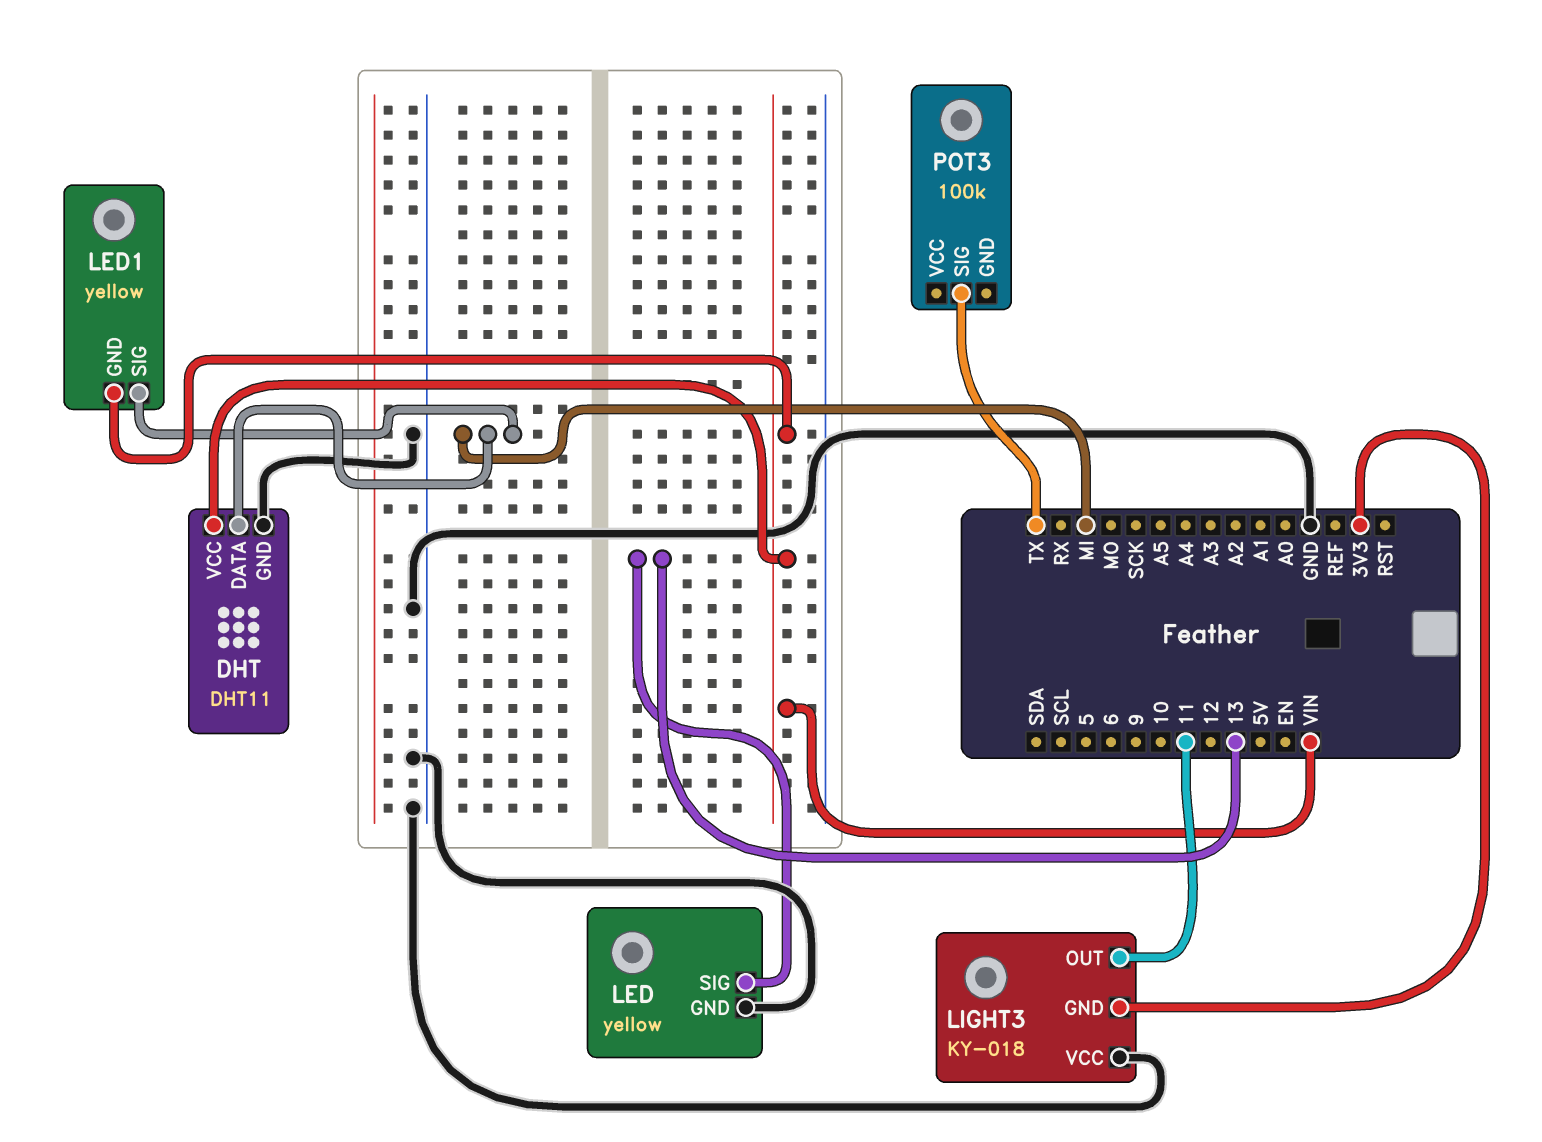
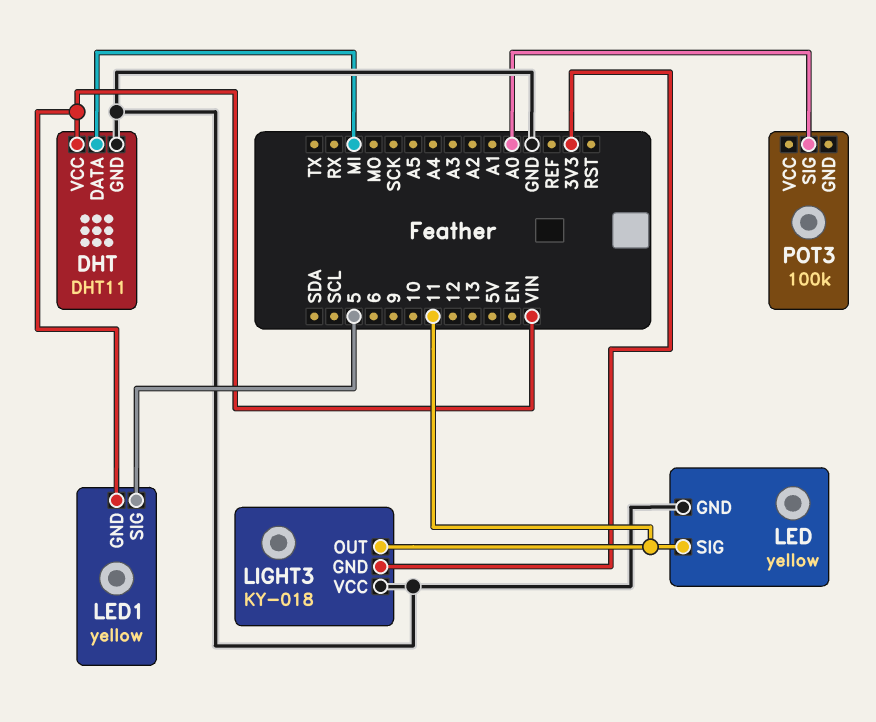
LED pin SIG: 13 -> 11
LED1 pin SIG: MI -> 5
POT3 pin SIG: TX -> A0

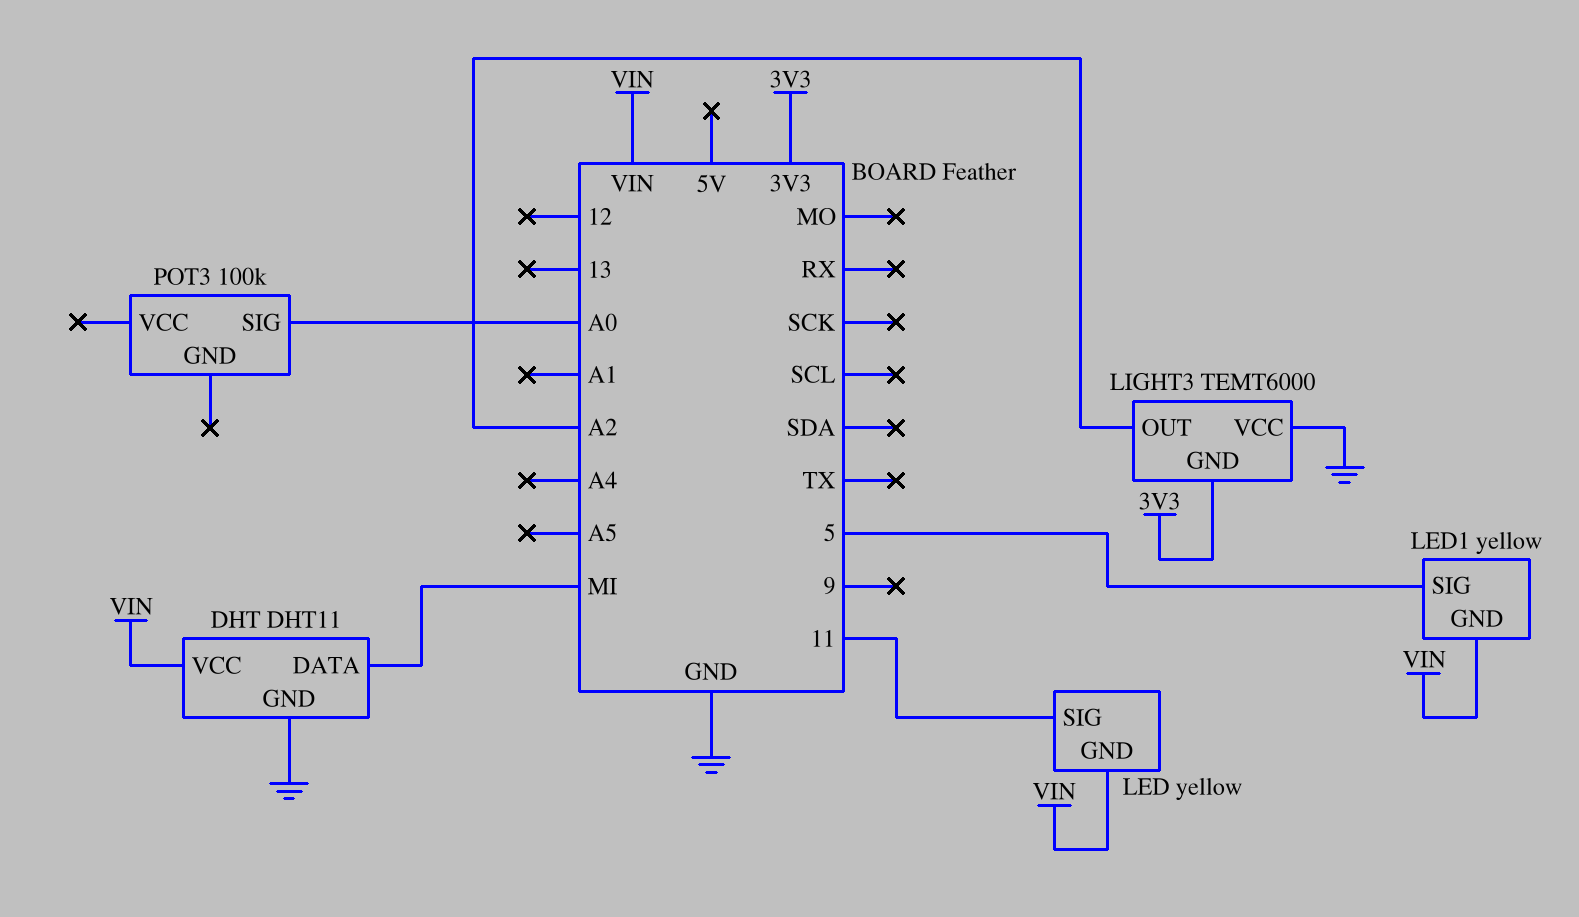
LED pin GND: GND -> VIN
LIGHT3: KY-018 -> TEMT6000
LIGHT3 pin OUT: 11 -> A2

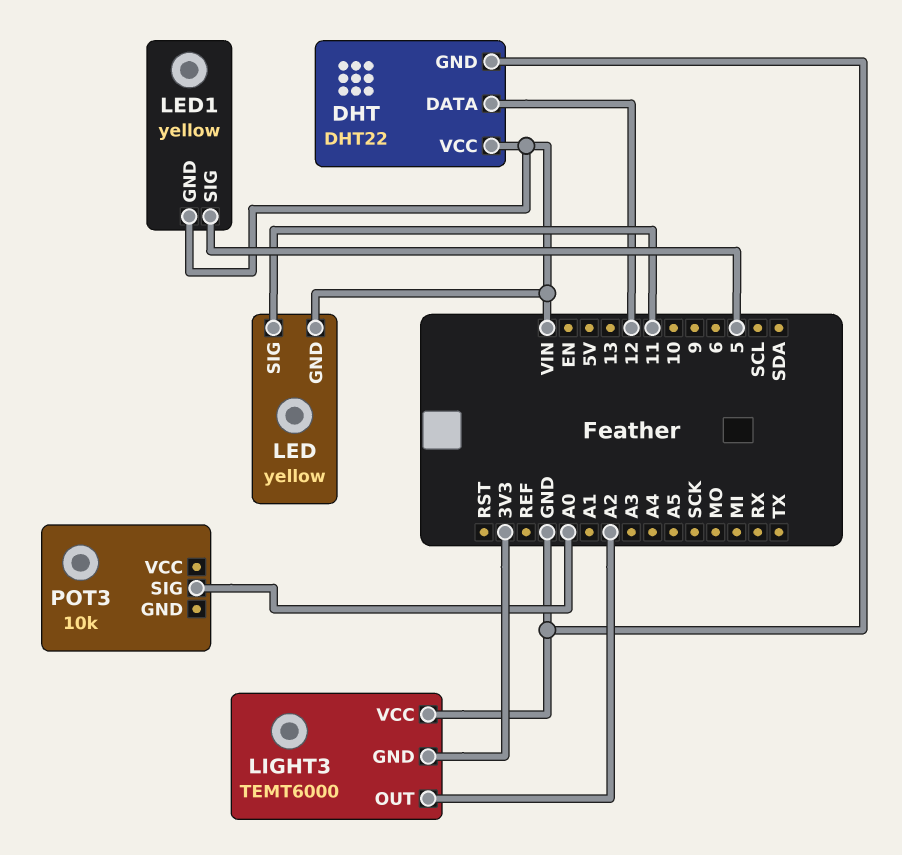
DHT: DHT11 -> DHT22
DHT pin DATA: MI -> 12
POT3: 100k -> 10k

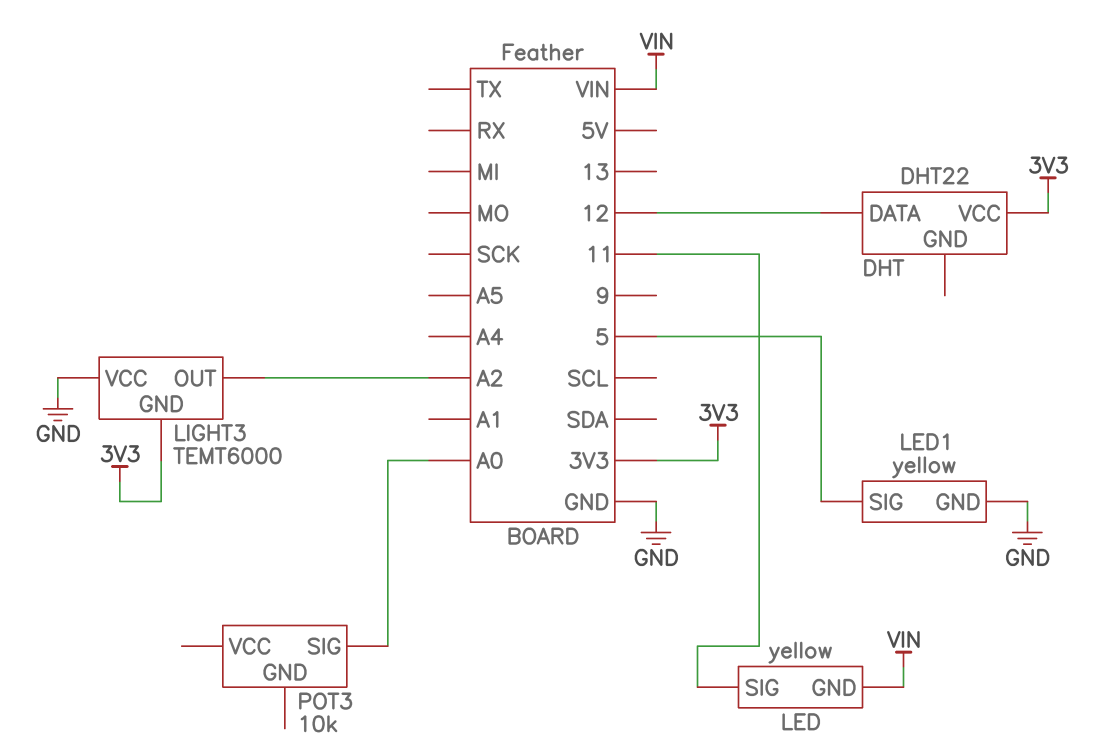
DHT pin GND: GND -> none
DHT pin VCC: VIN -> 3V3
LED1 pin GND: VIN -> GND

